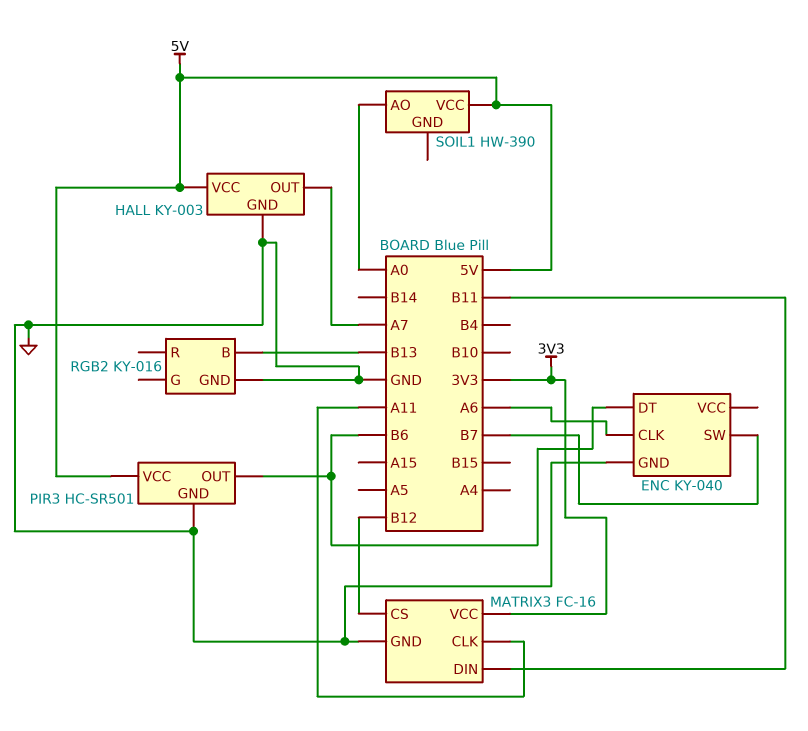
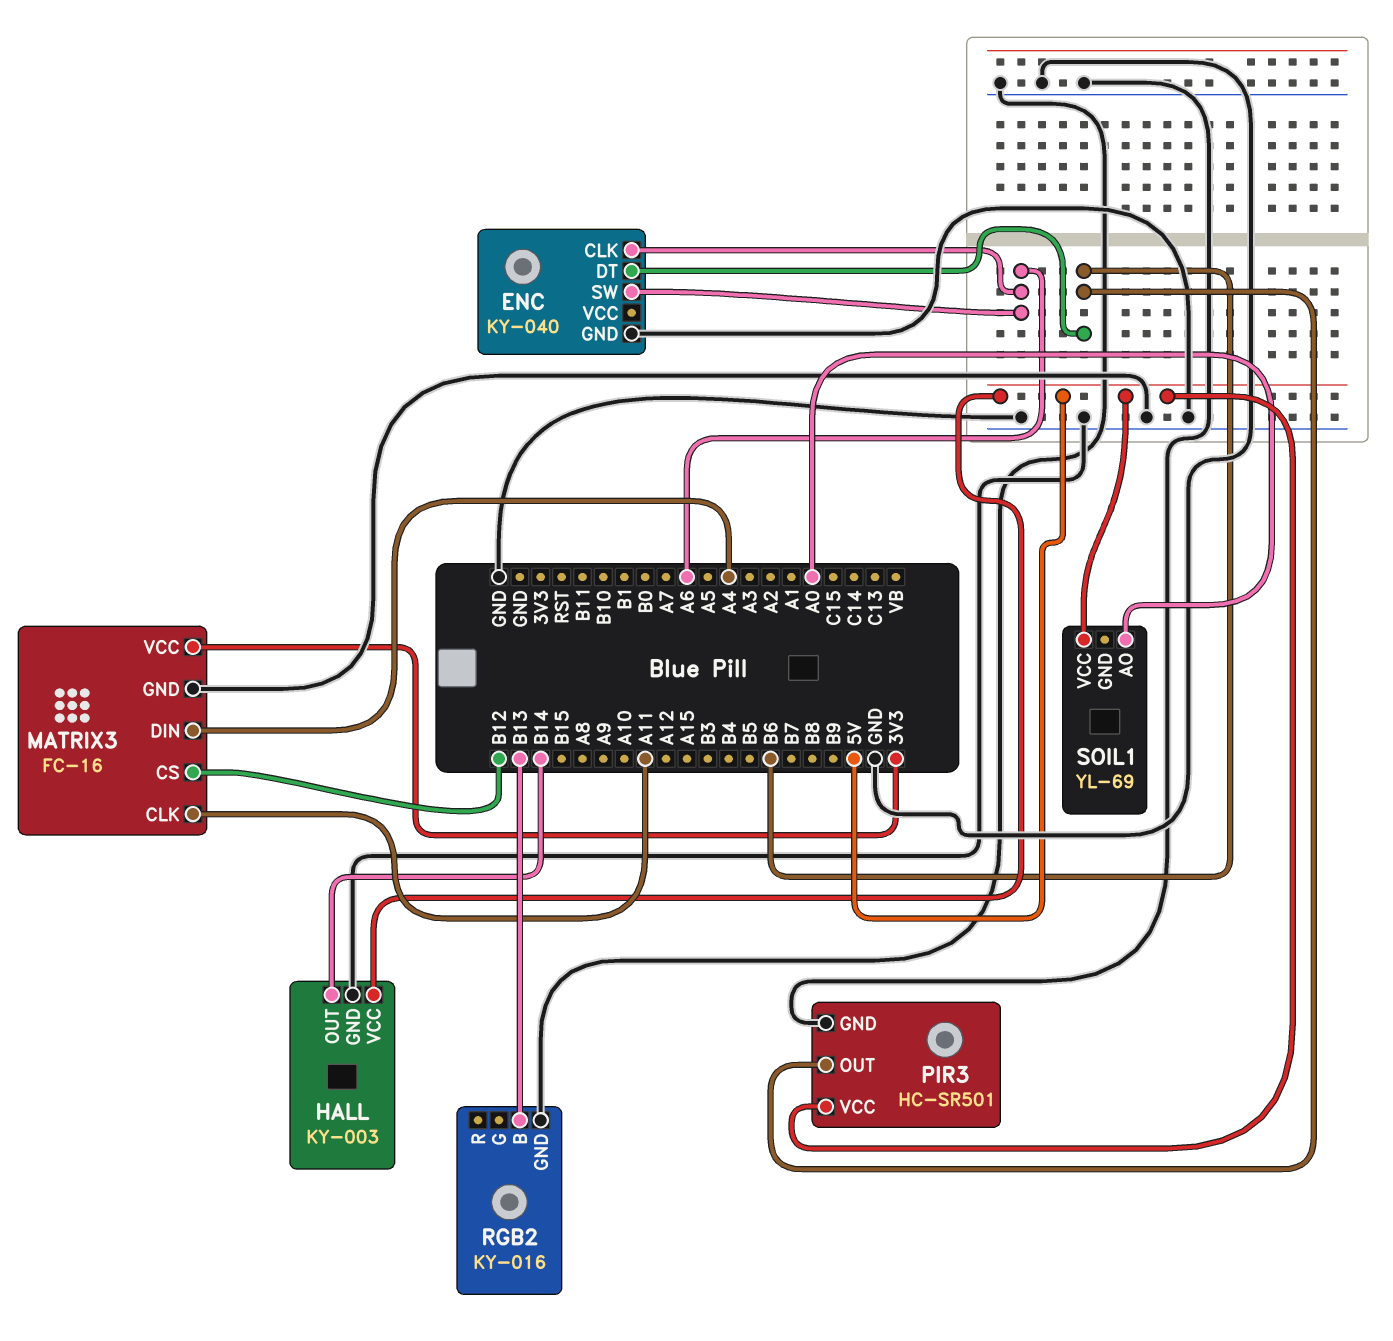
ENC pin SW: B7 -> A6
HALL pin OUT: A7 -> B14
MATRIX3 pin DIN: B11 -> A4
SOIL1: HW-390 -> YL-69

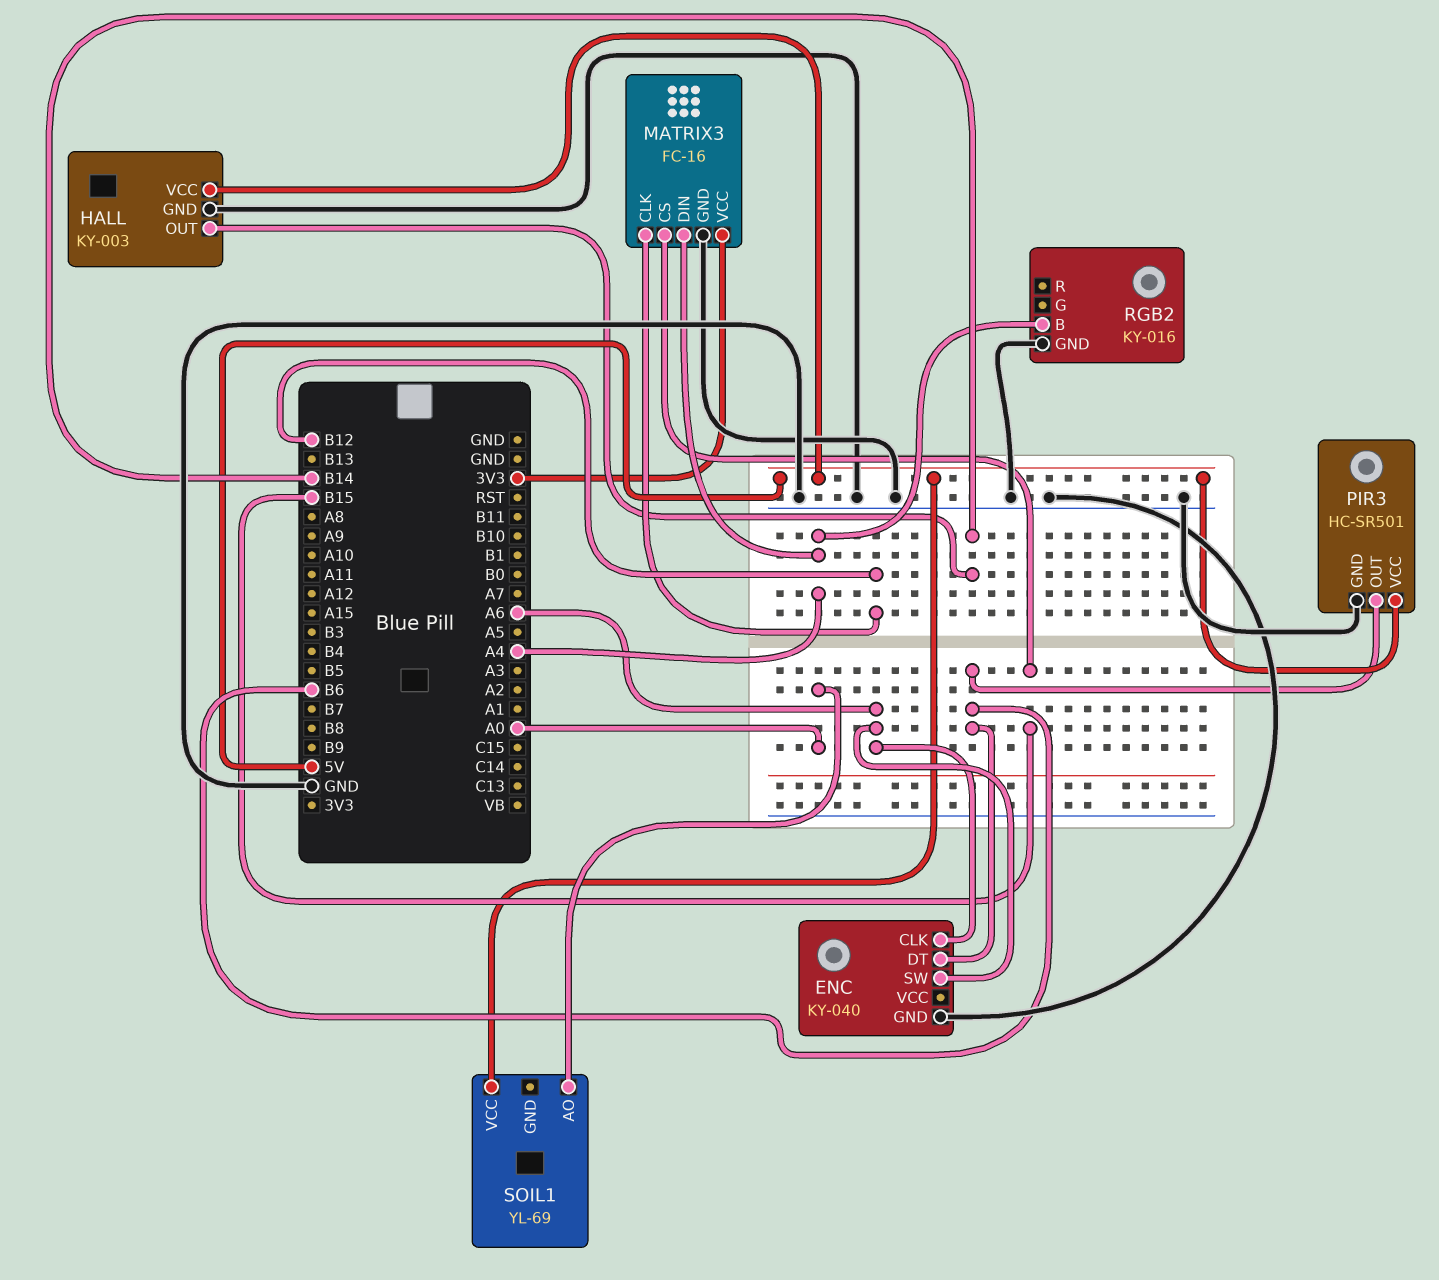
MATRIX3 pin CLK: A11 -> B12
MATRIX3 pin CS: B12 -> B15
RGB2 pin B: B13 -> A4

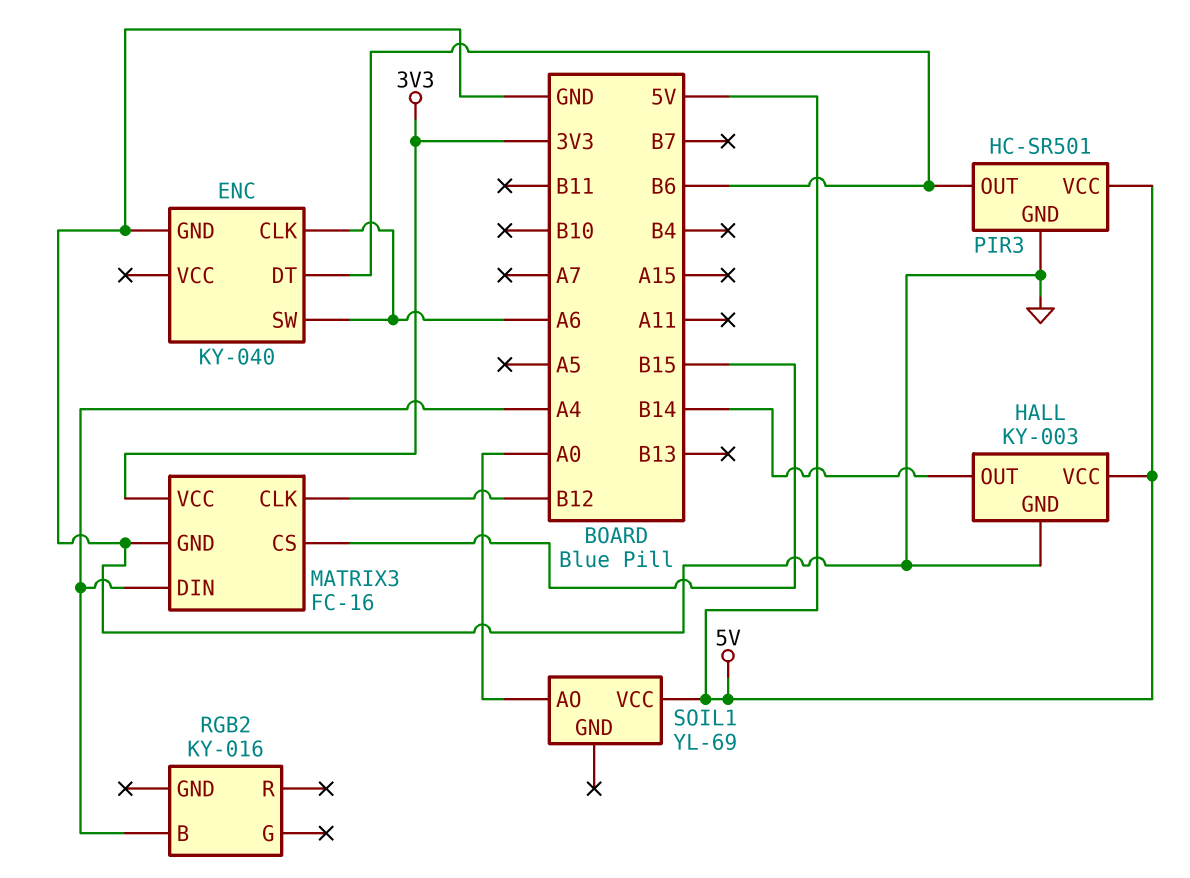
RGB2 pin GND: GND -> none

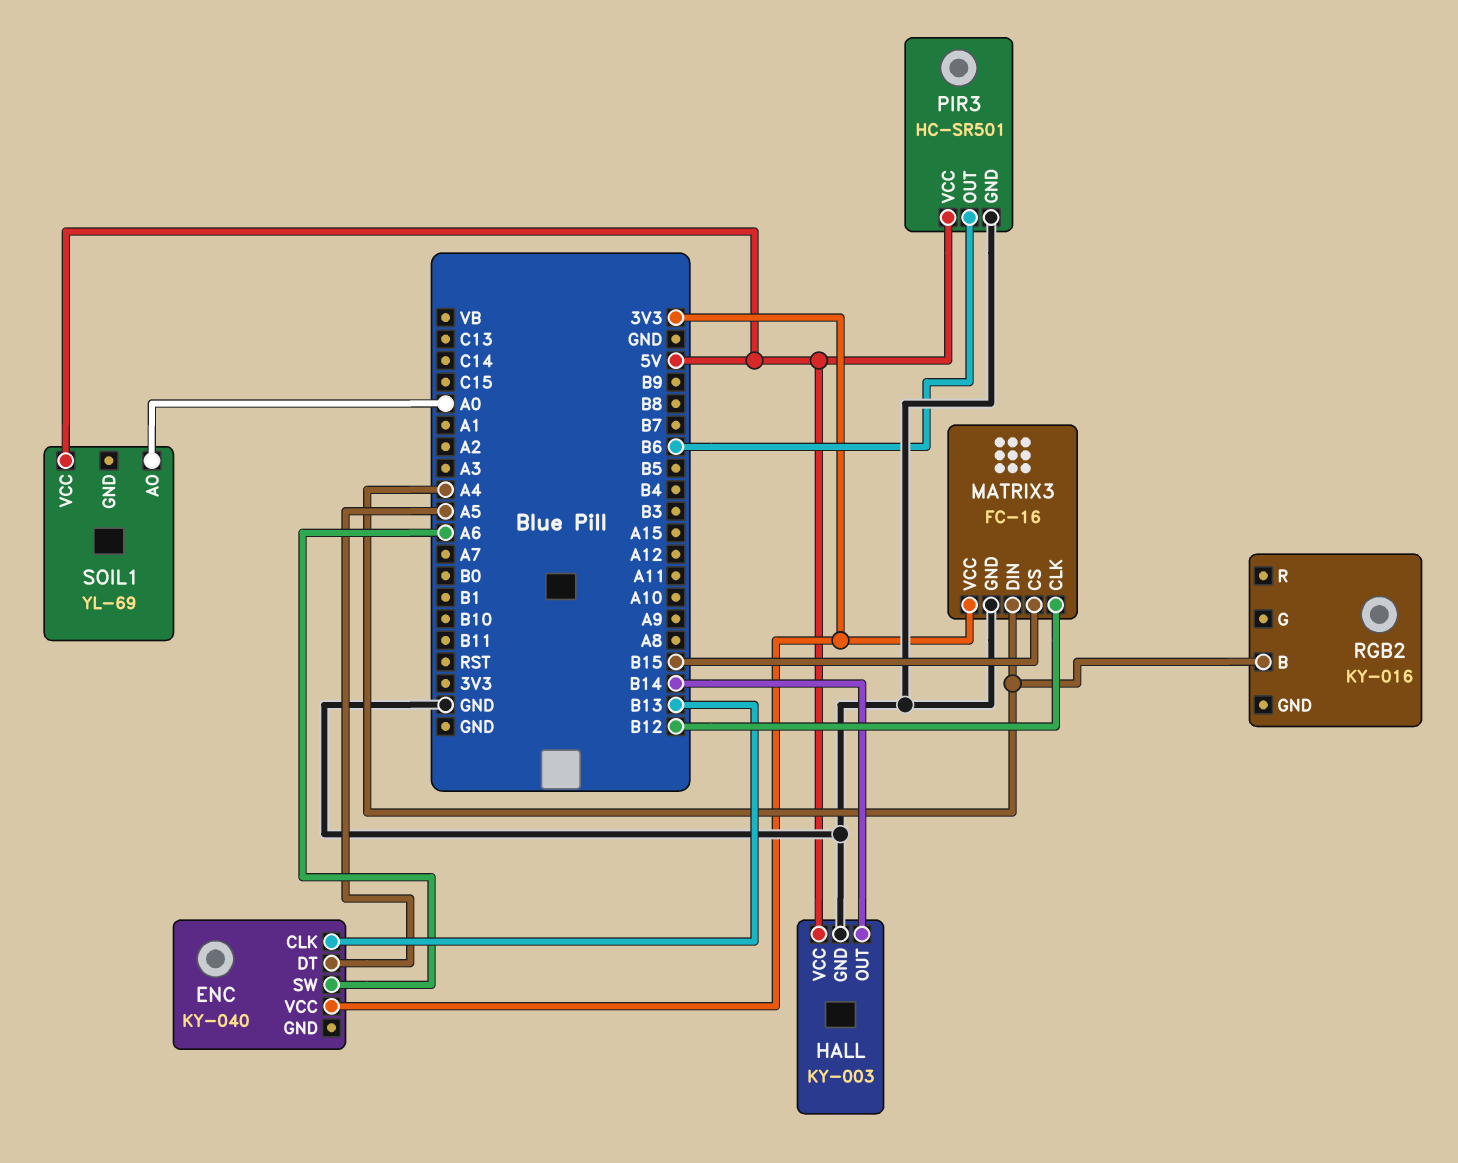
ENC pin CLK: A6 -> B13
ENC pin DT: B6 -> A5
ENC pin GND: GND -> none
ENC pin VCC: none -> 3V3

